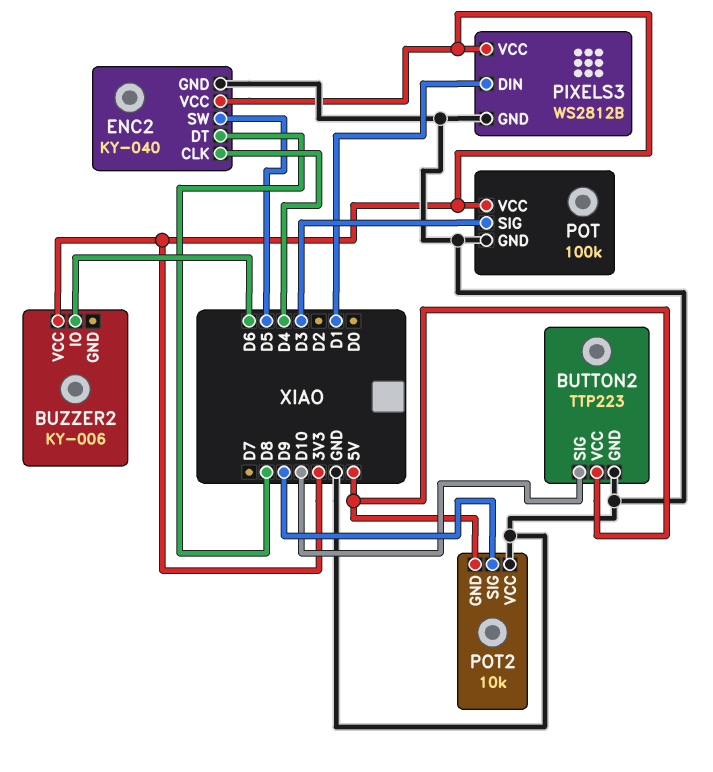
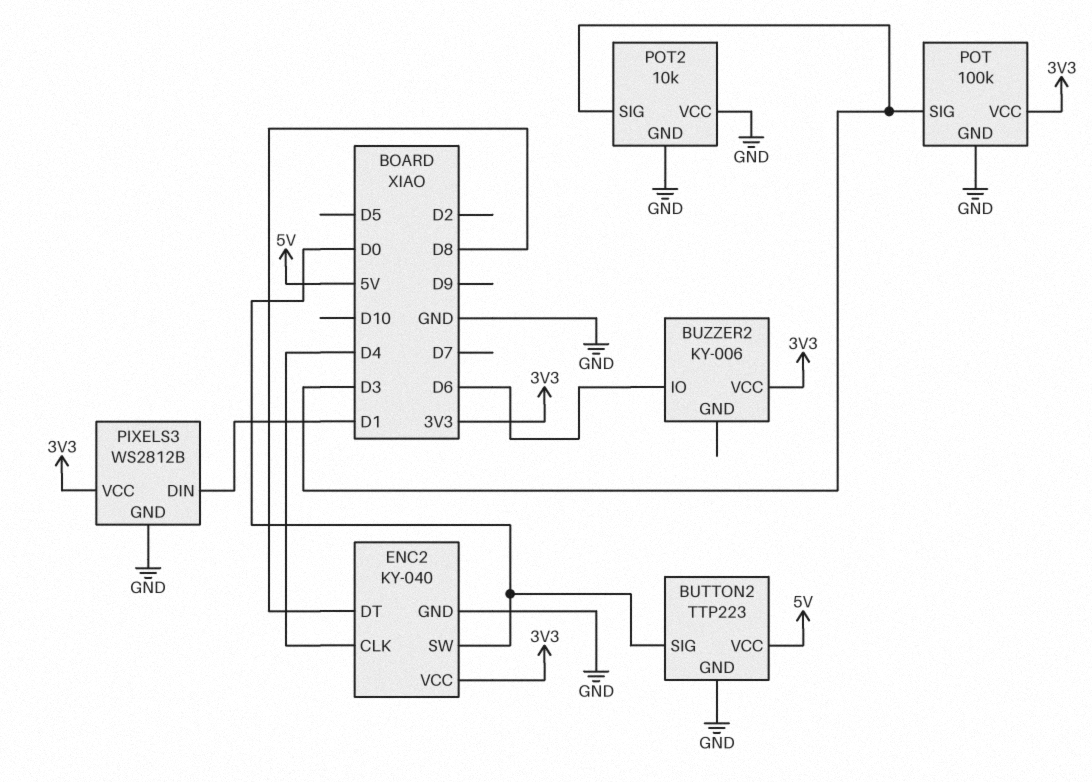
BUTTON2 pin SIG: D10 -> D0
ENC2 pin SW: D5 -> D0
POT2 pin GND: 5V -> GND
POT2 pin SIG: D9 -> D3

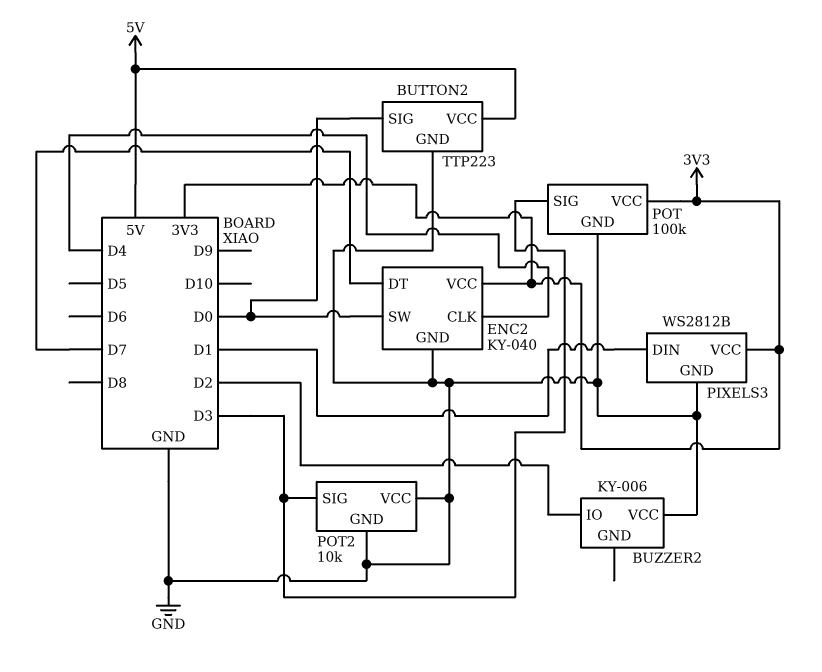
BUZZER2 pin IO: D6 -> D2
BUZZER2 pin VCC: 3V3 -> GND
ENC2 pin DT: D8 -> D7

